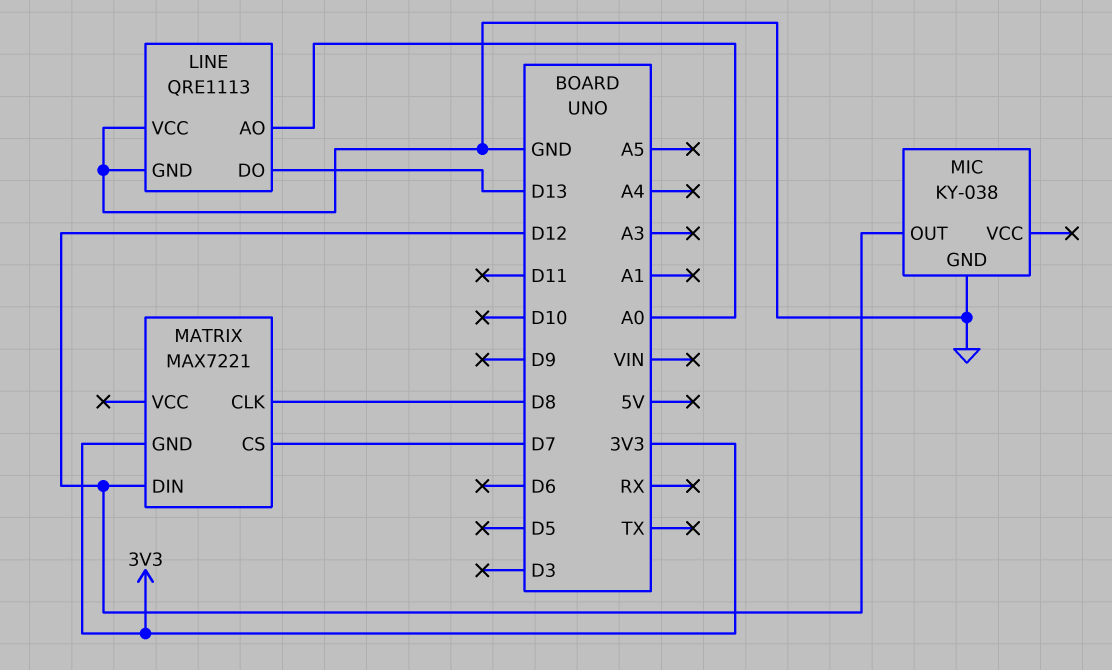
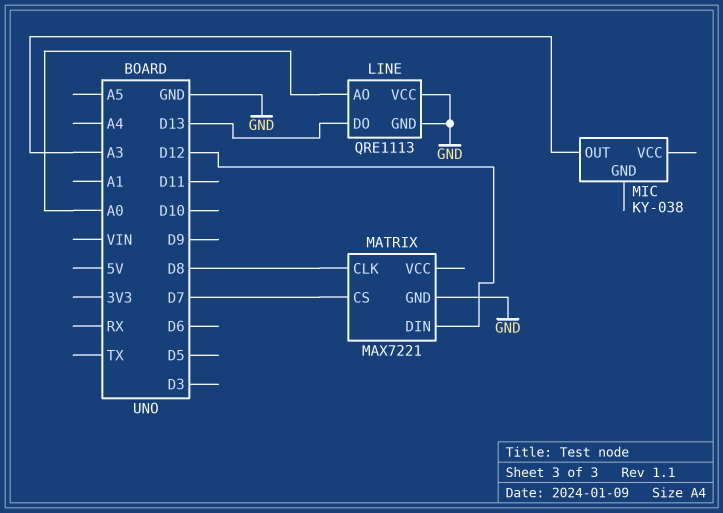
MATRIX pin GND: 3V3 -> GND
MIC pin GND: GND -> none
MIC pin OUT: D12 -> A3

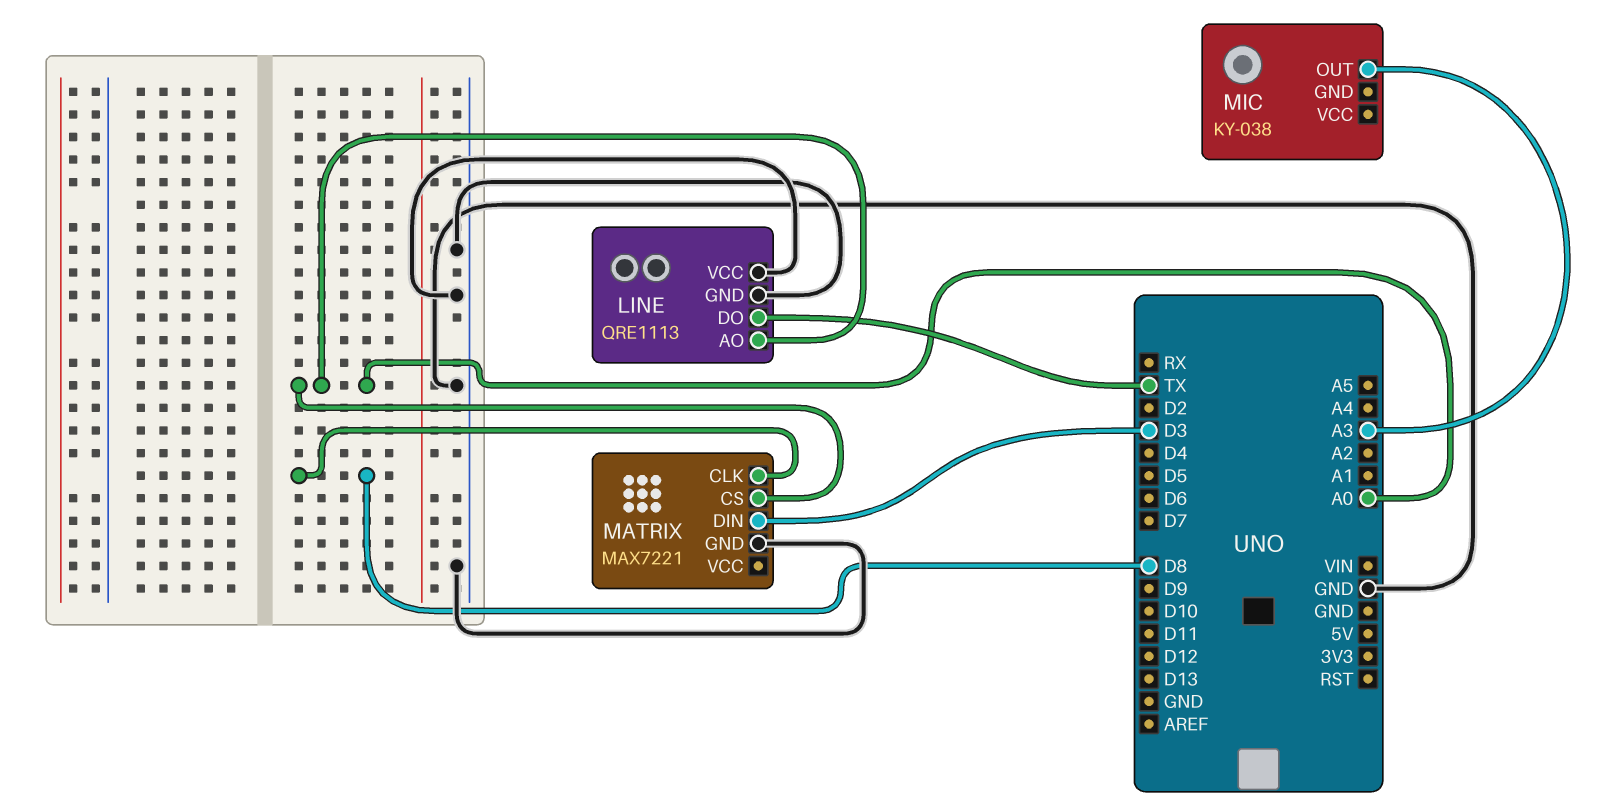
LINE pin DO: D13 -> TX
MATRIX pin CS: D7 -> A0
MATRIX pin DIN: D12 -> D3

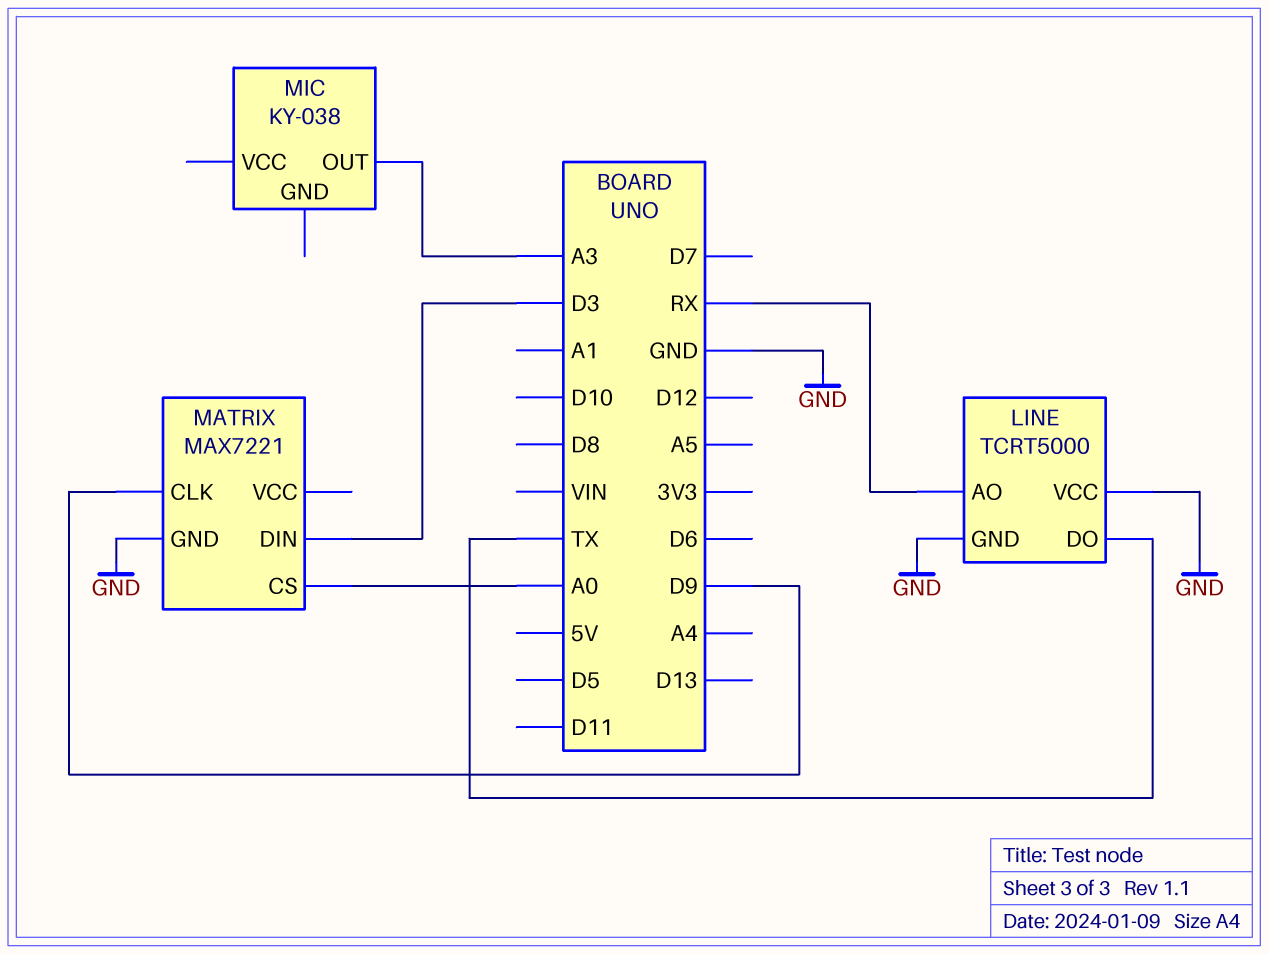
LINE: QRE1113 -> TCRT5000
LINE pin AO: A0 -> RX
MATRIX pin CLK: D8 -> D9

